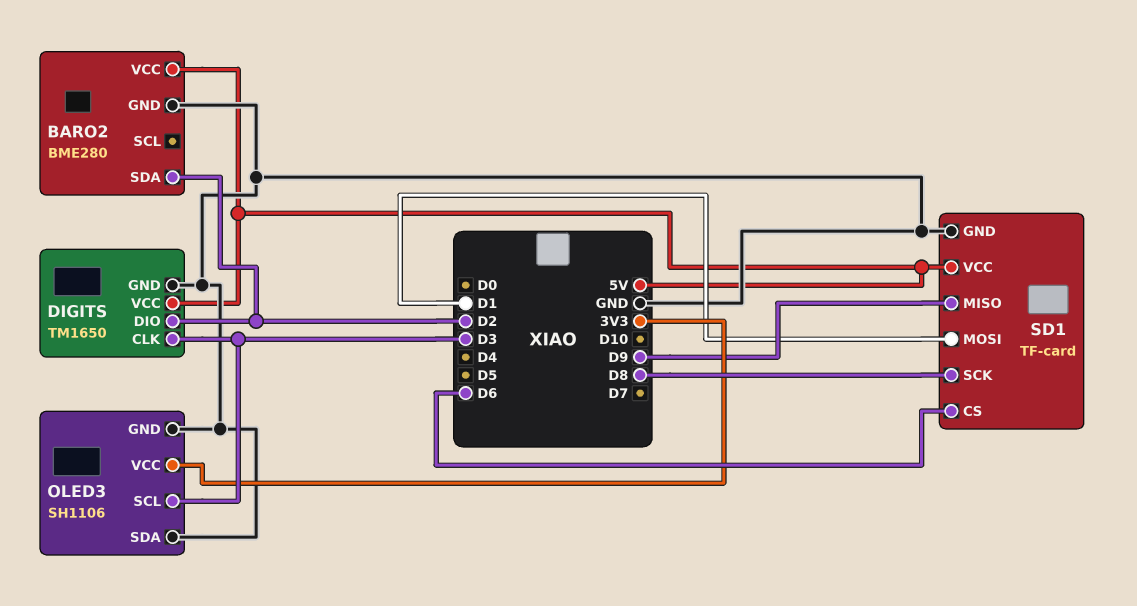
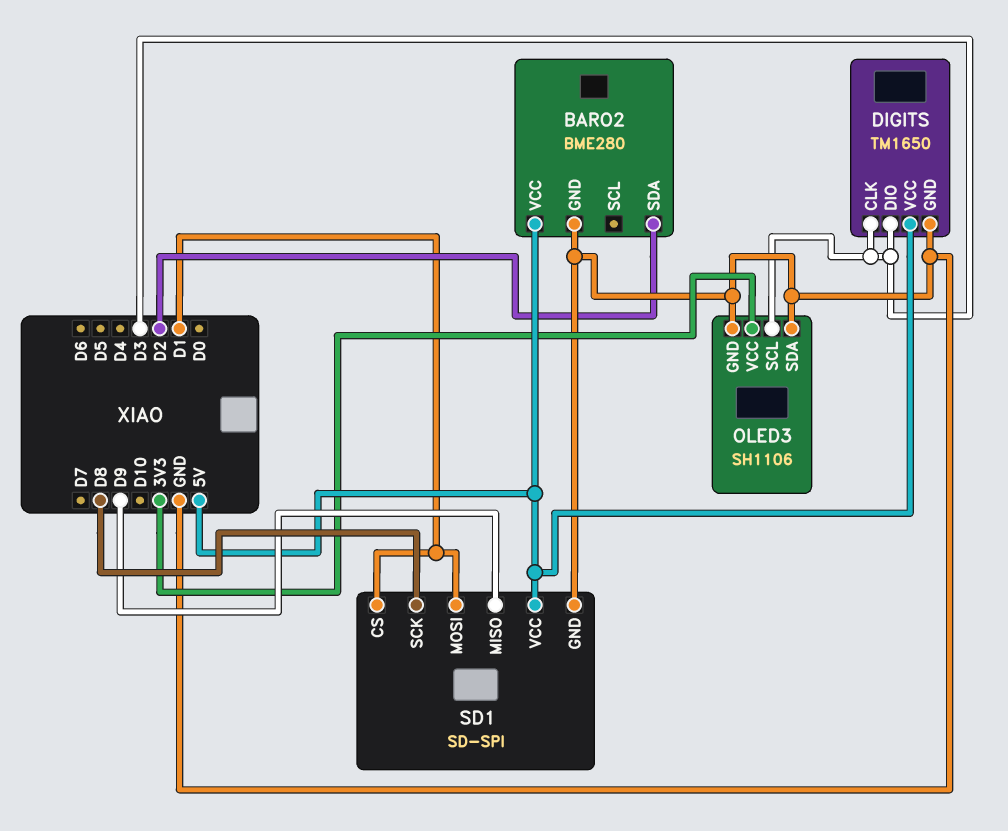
DIGITS pin DIO: D2 -> D3
SD1: TF-card -> SD-SPI
SD1 pin CS: D6 -> D1

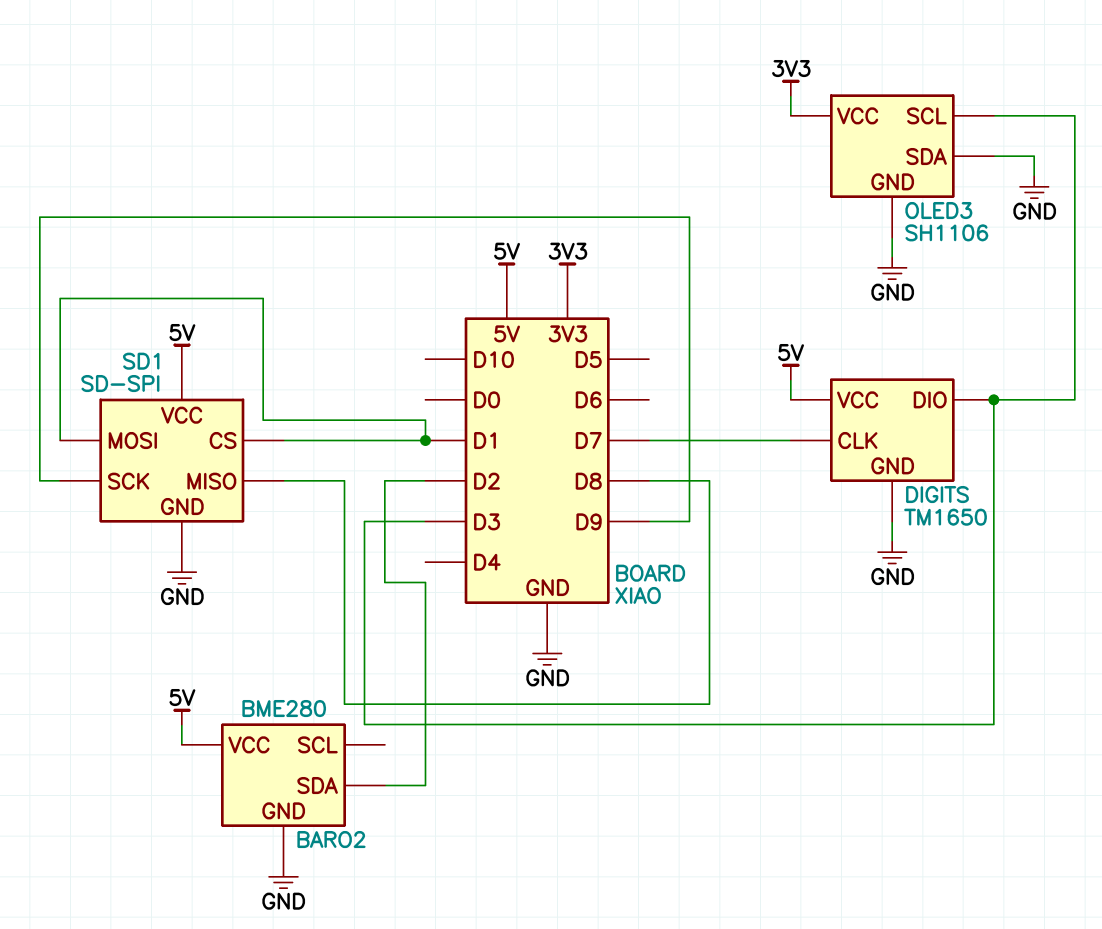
DIGITS pin CLK: D3 -> D7
SD1 pin MISO: D9 -> D8
SD1 pin SCK: D8 -> D9

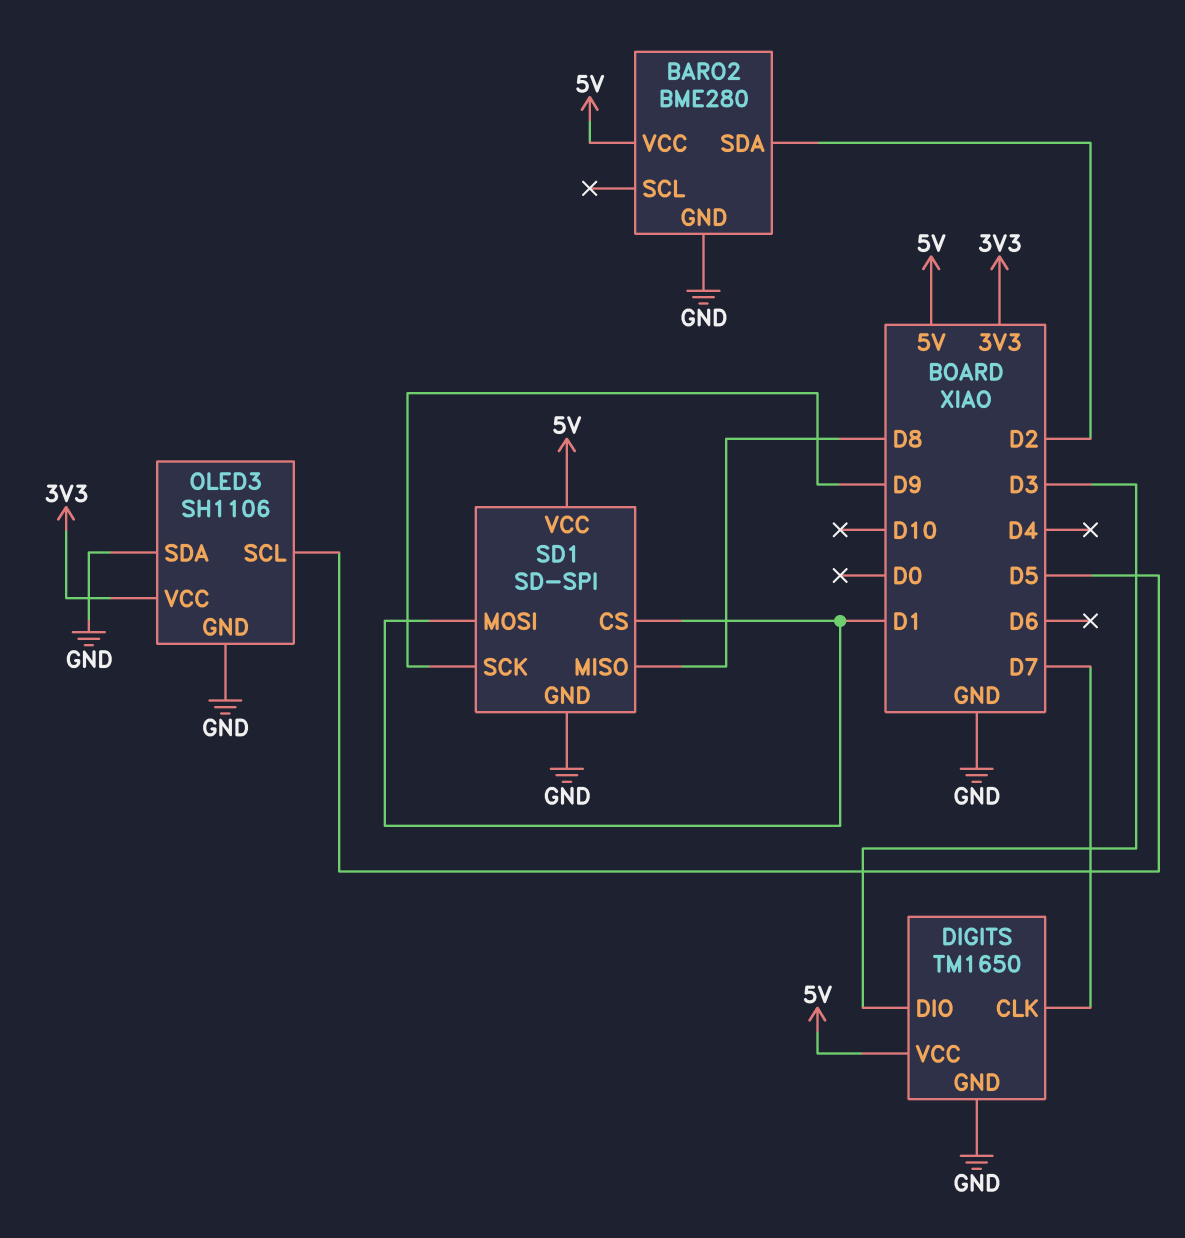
OLED3 pin SCL: D3 -> D5

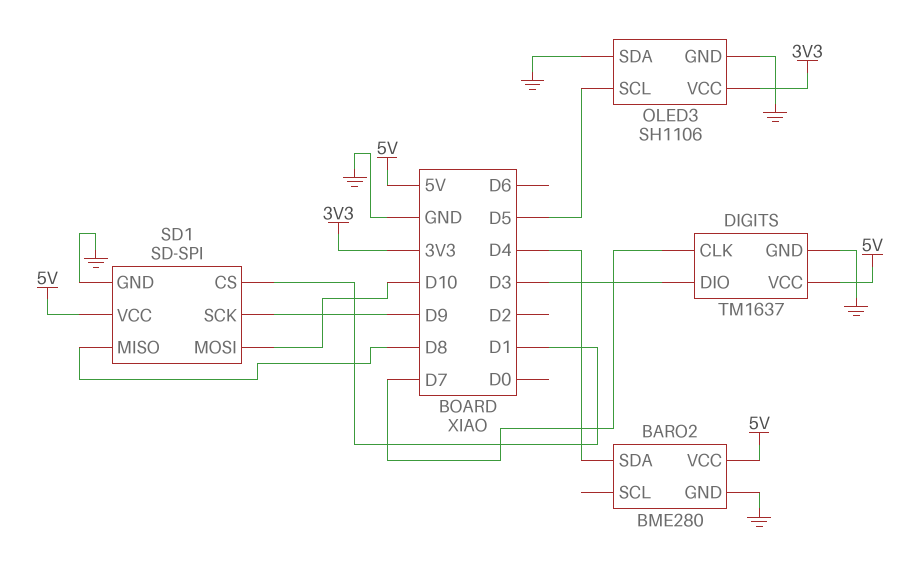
BARO2 pin SDA: D2 -> D4
DIGITS: TM1650 -> TM1637
SD1 pin MOSI: D1 -> D10

